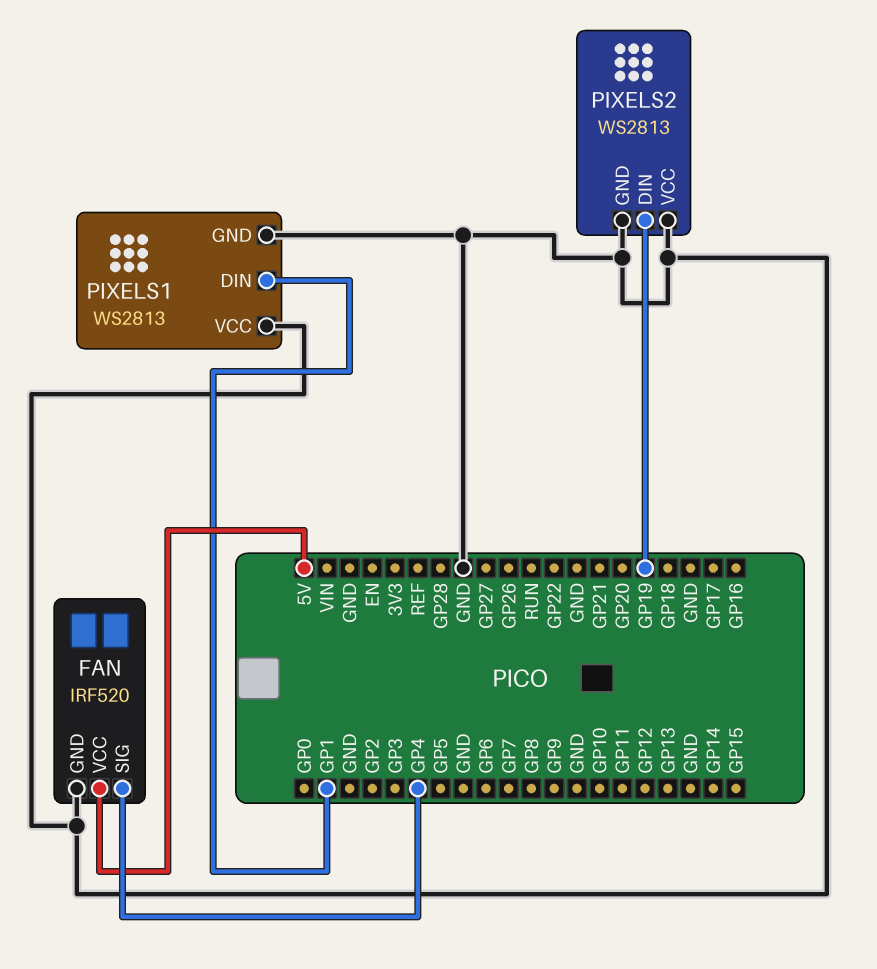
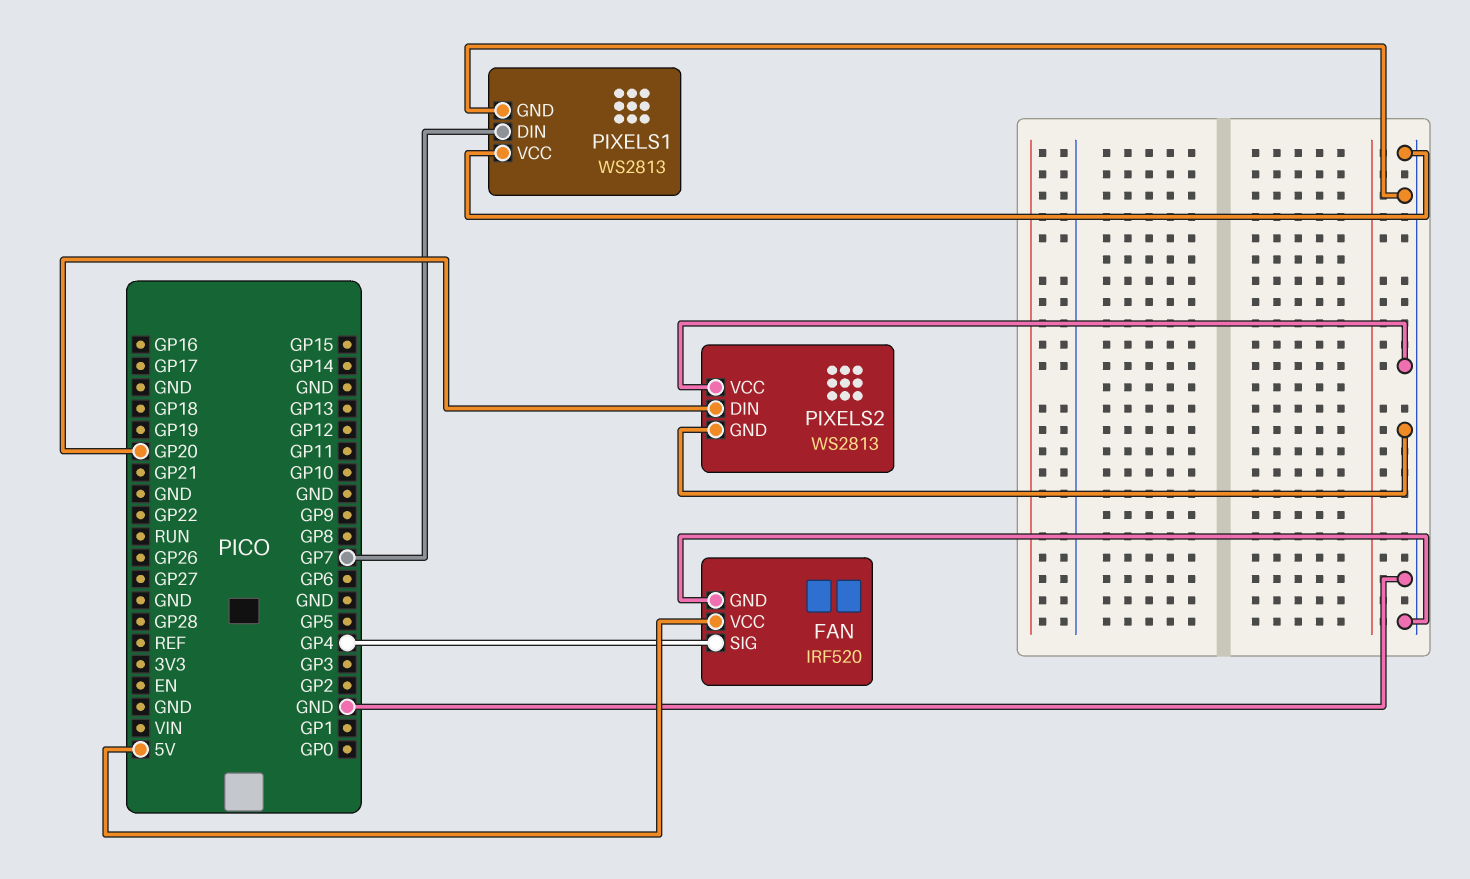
PIXELS1 pin DIN: GP1 -> GP7
PIXELS2 pin DIN: GP19 -> GP20

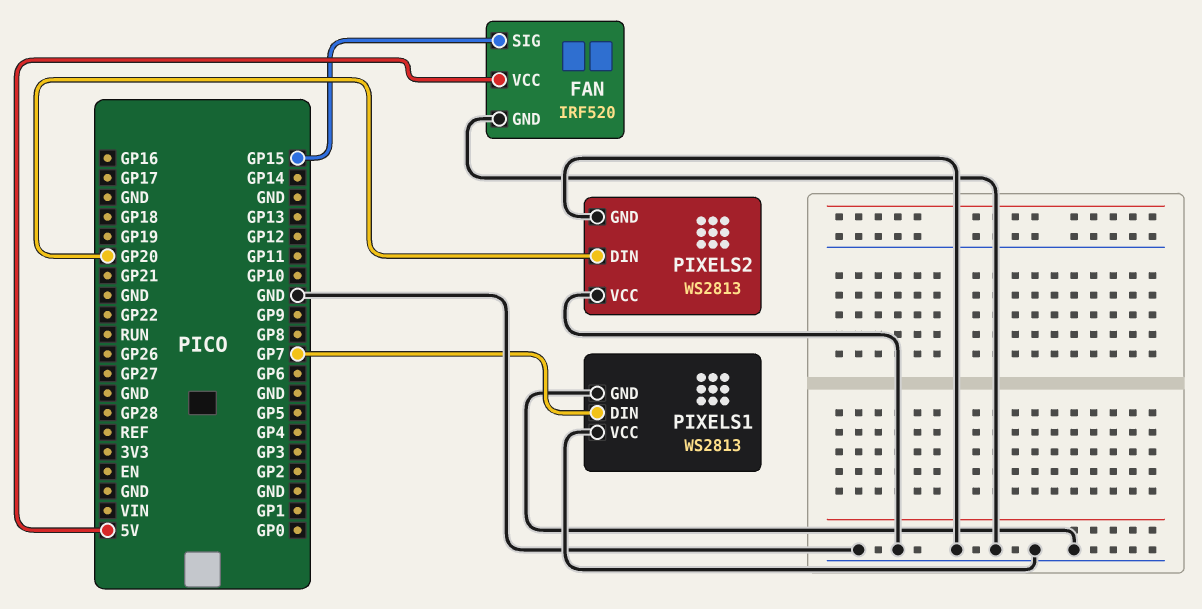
FAN pin SIG: GP4 -> GP15

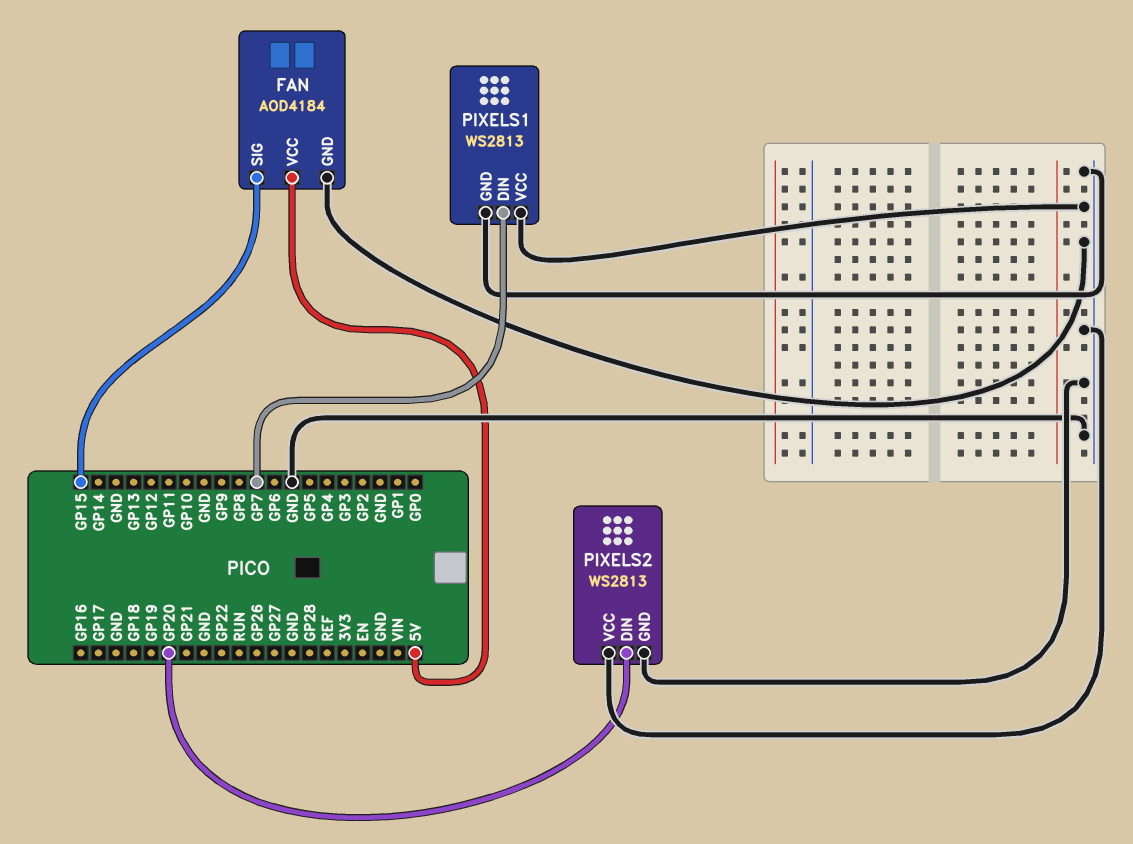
FAN: IRF520 -> AOD4184

